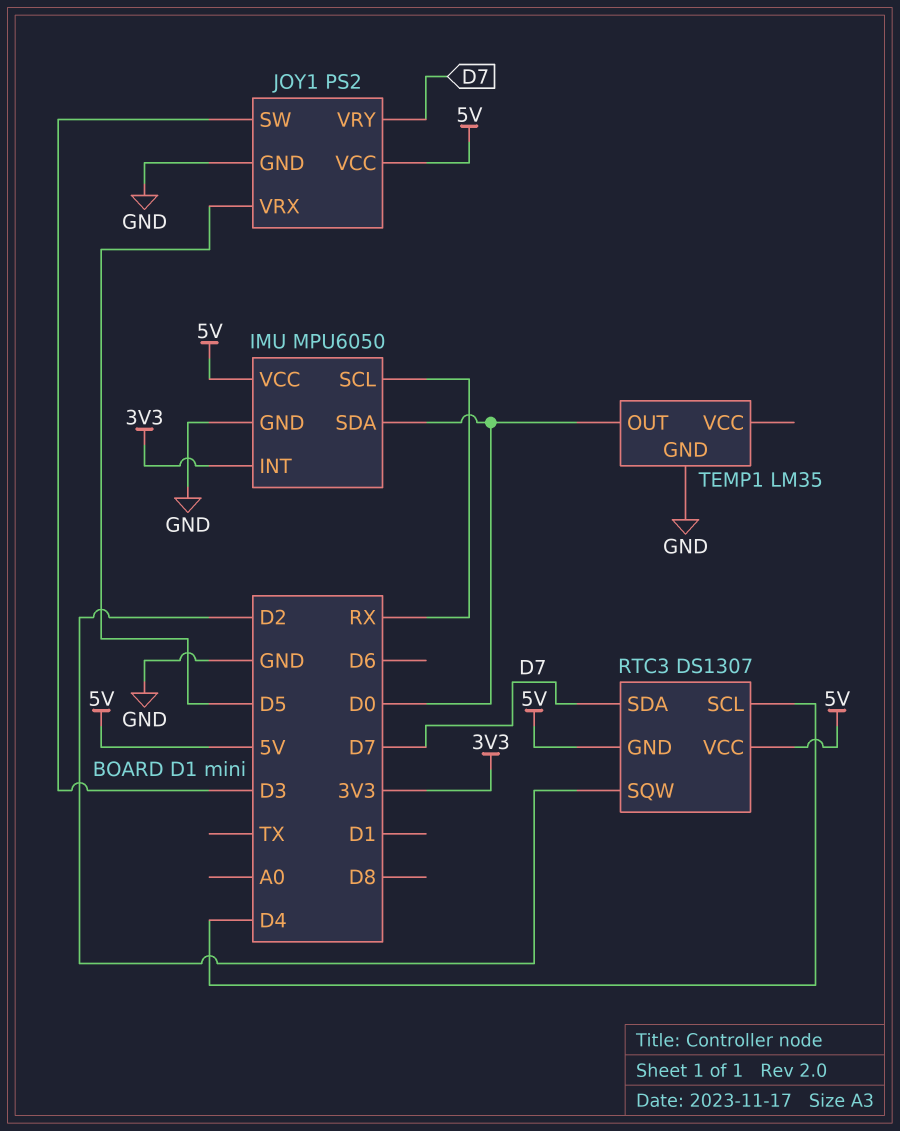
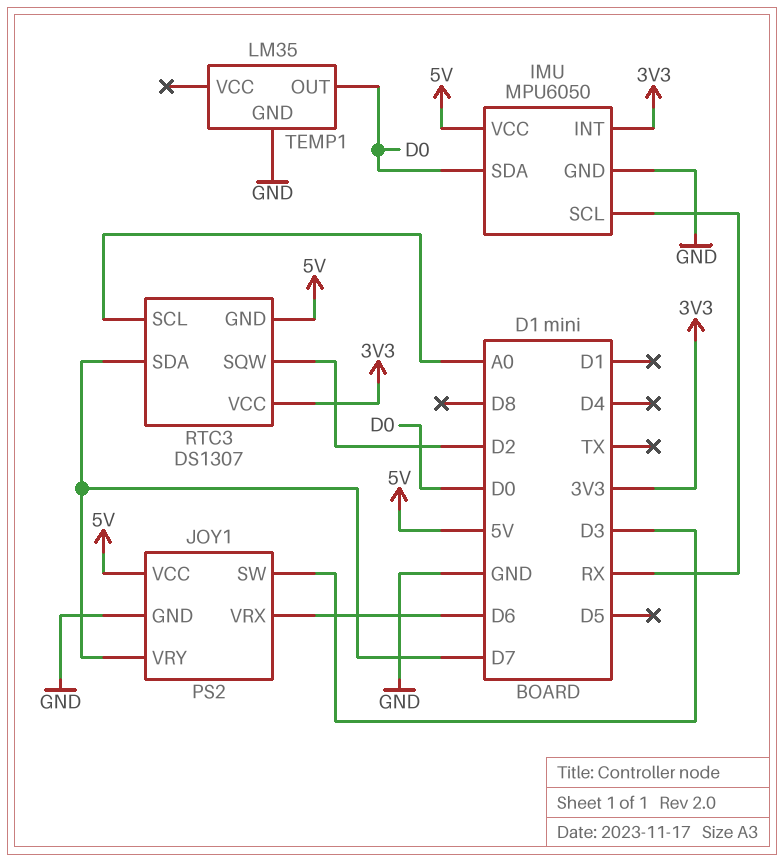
JOY1 pin VRX: D5 -> D6
RTC3 pin SCL: D4 -> A0
RTC3 pin VCC: 5V -> 3V3

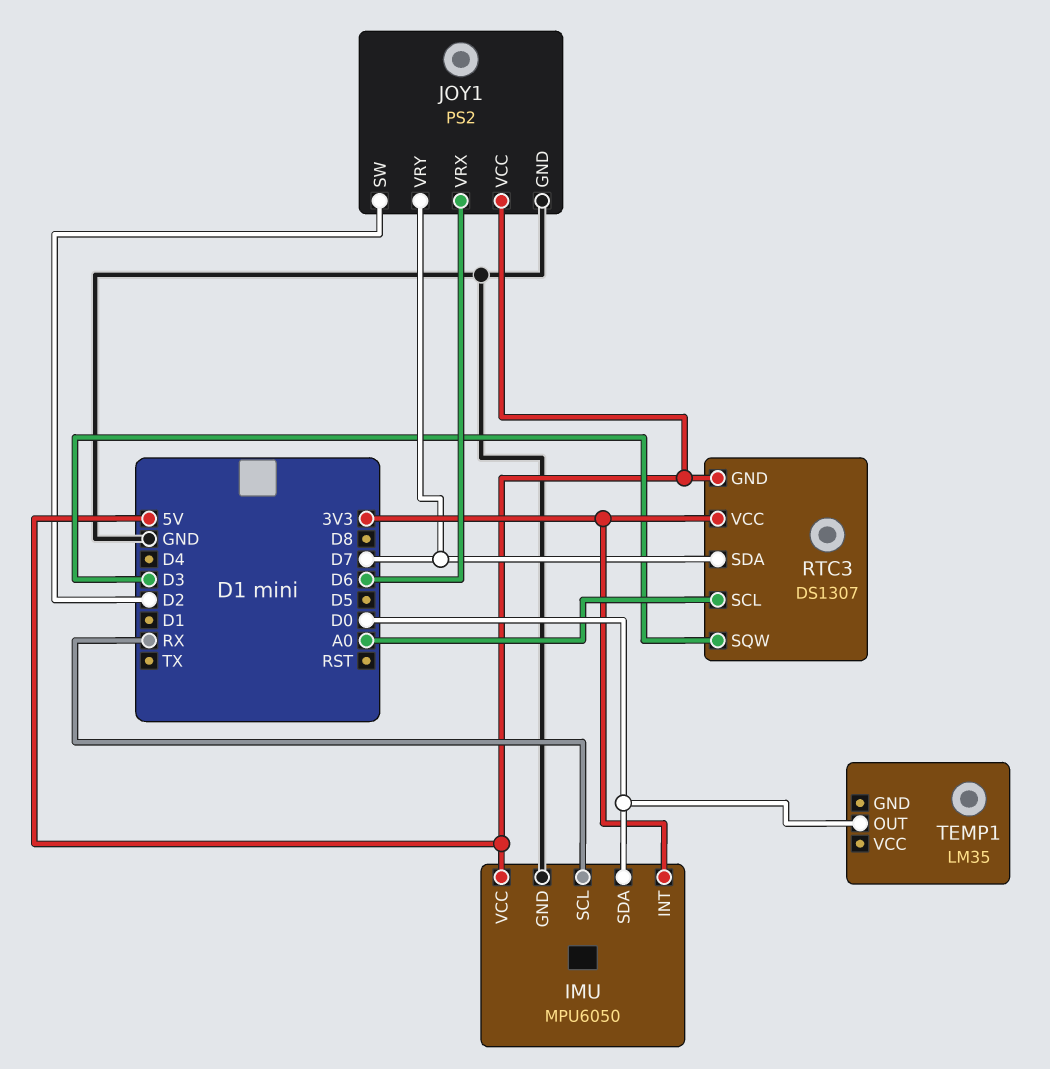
JOY1 pin SW: D3 -> D2
RTC3 pin SQW: D2 -> D3
TEMP1 pin GND: GND -> none

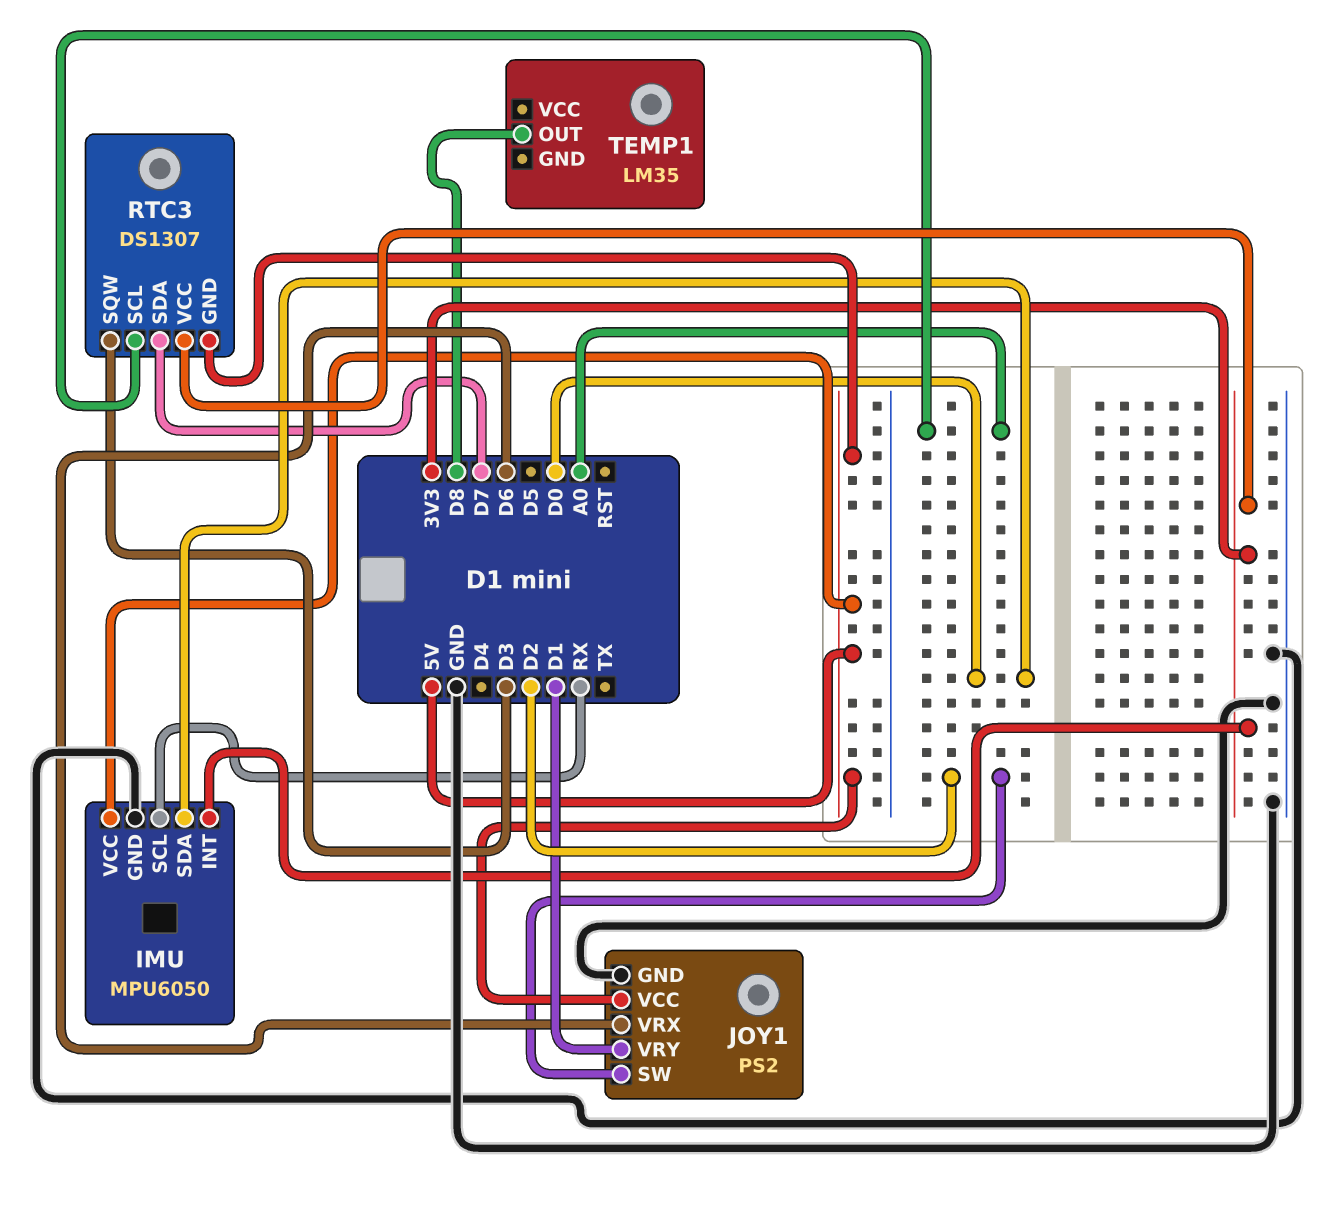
JOY1 pin VRY: D7 -> D1
TEMP1 pin OUT: D0 -> D8

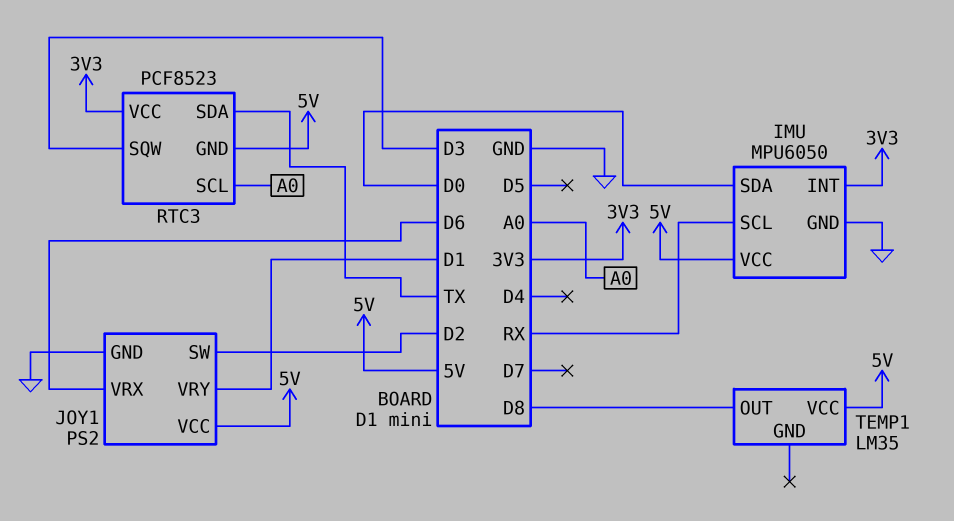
RTC3: DS1307 -> PCF8523
RTC3 pin SDA: D7 -> TX
TEMP1 pin VCC: none -> 5V

